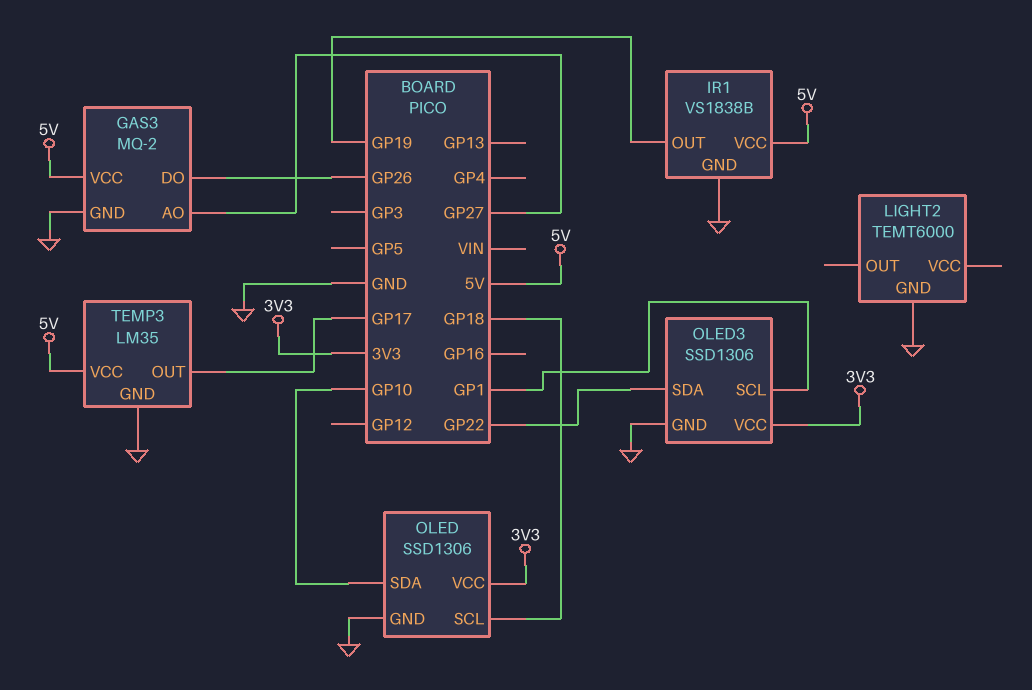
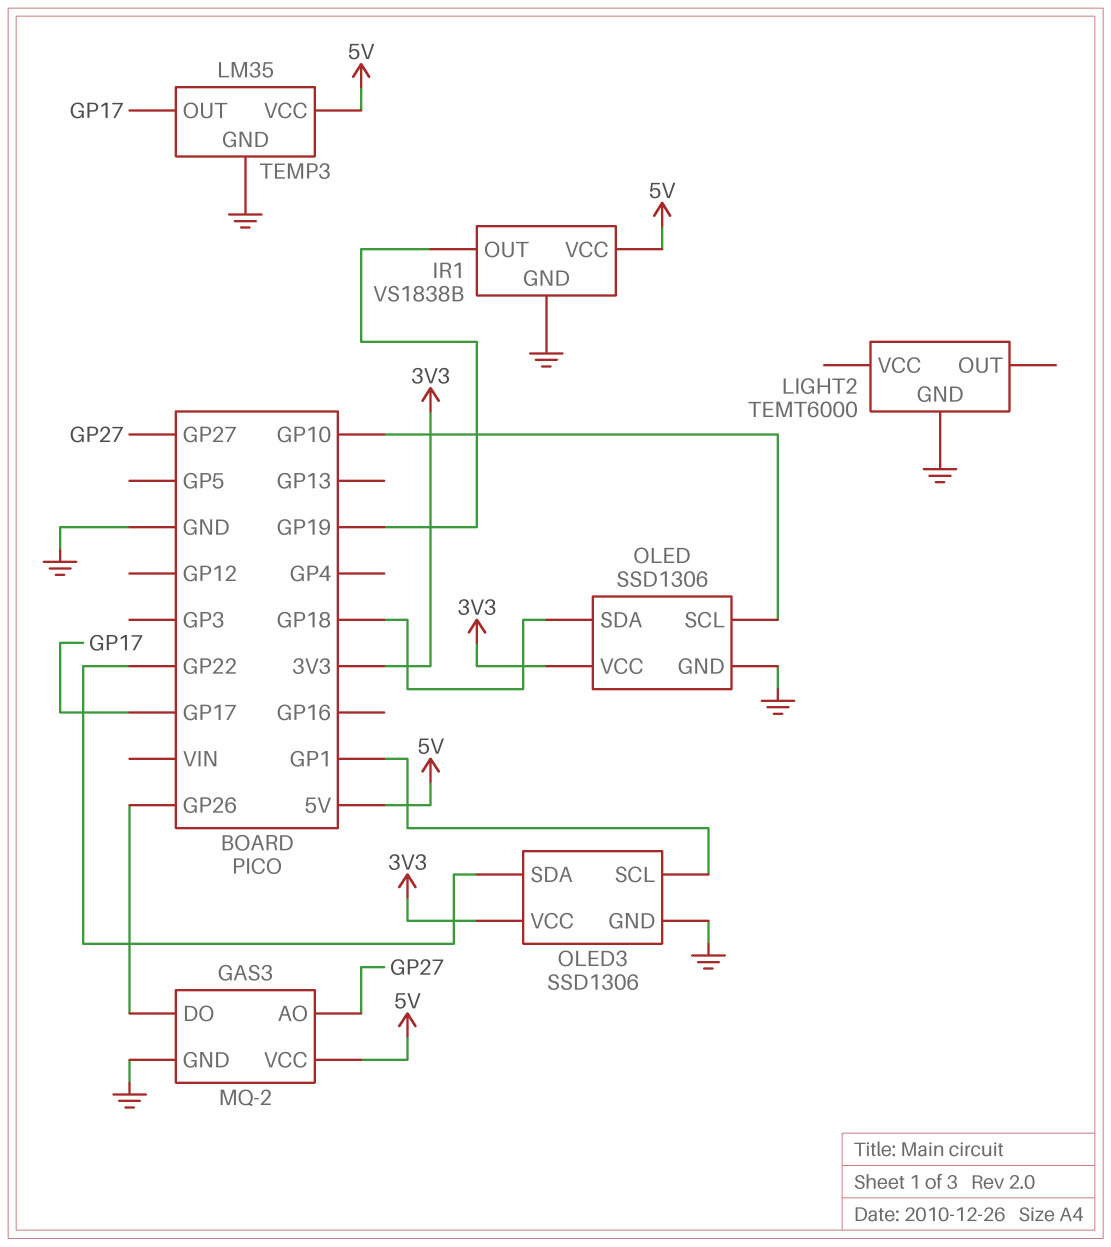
OLED pin SCL: GP18 -> GP10
OLED pin SDA: GP10 -> GP18

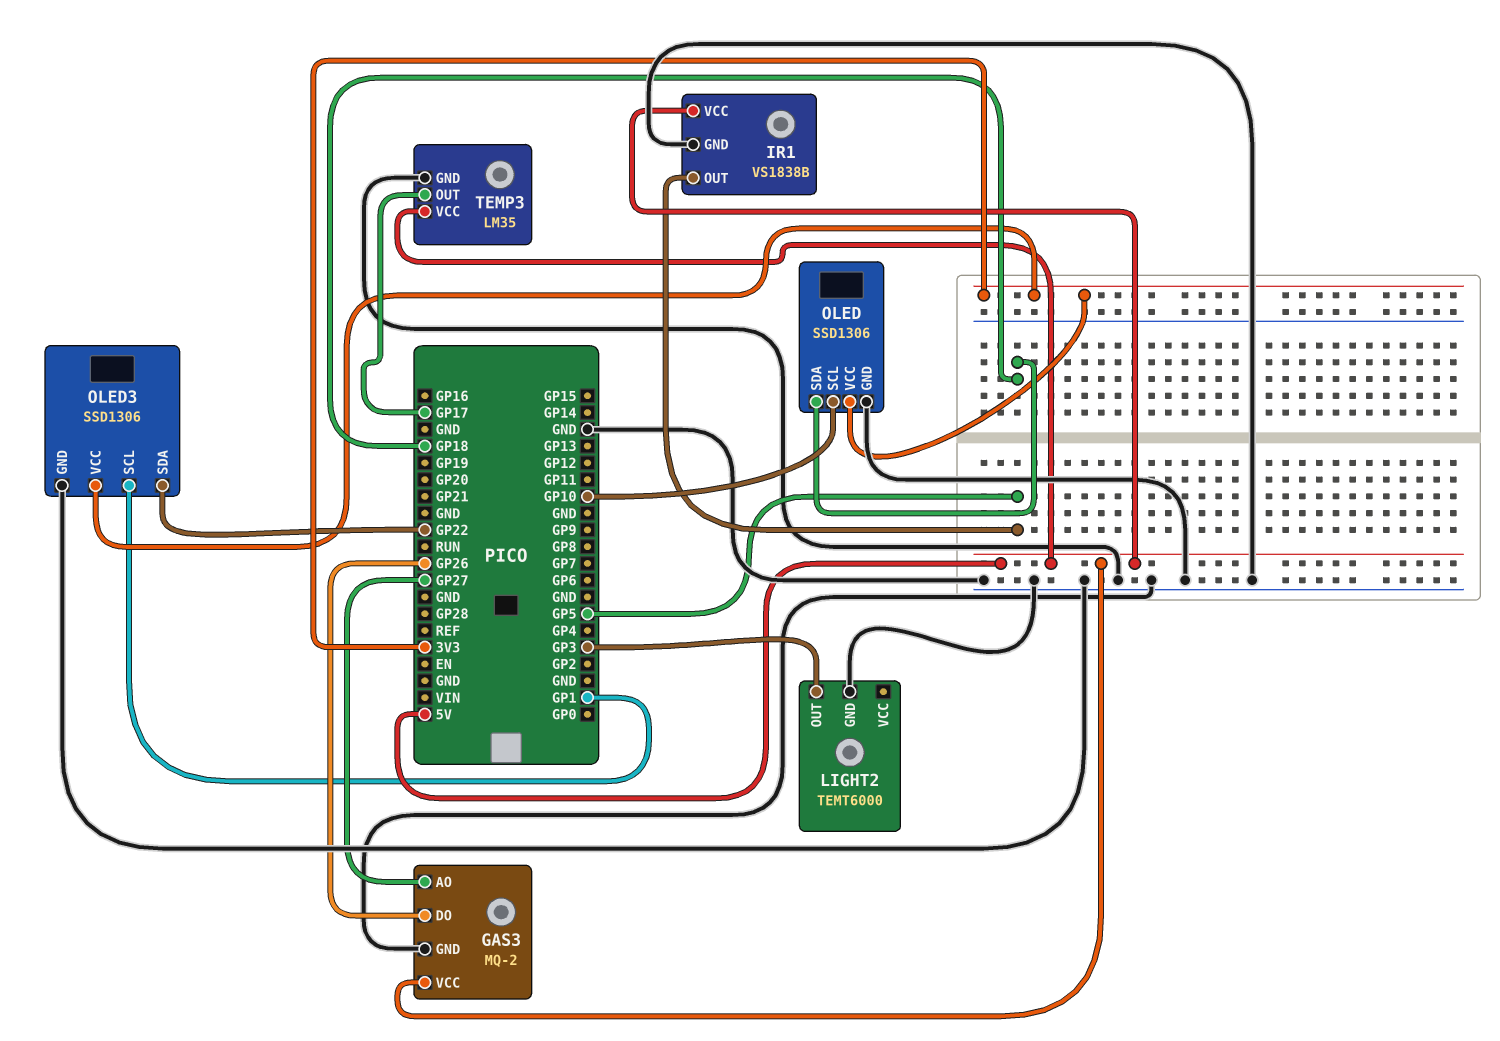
IR1 pin OUT: GP19 -> GP5
LIGHT2 pin OUT: none -> GP3

